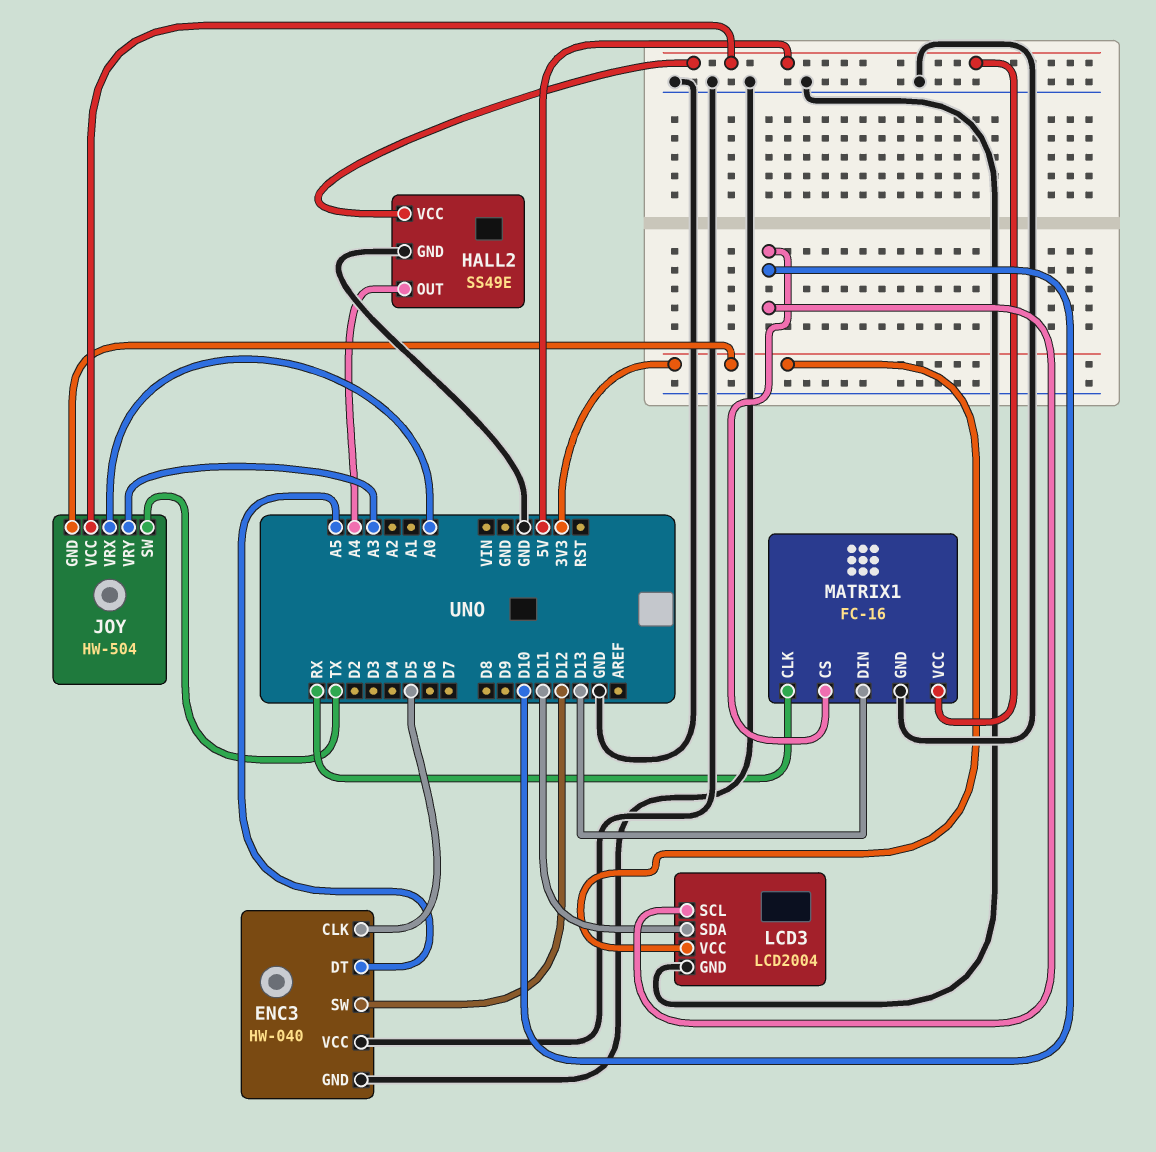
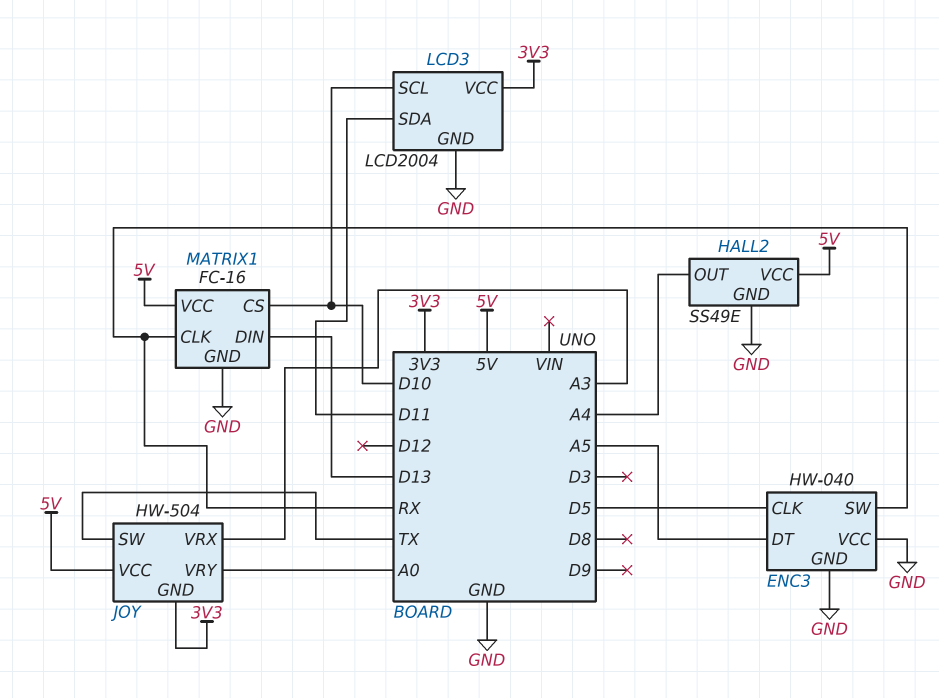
ENC3 pin SW: D12 -> RX
JOY pin VRX: A0 -> A3
JOY pin VRY: A3 -> A0

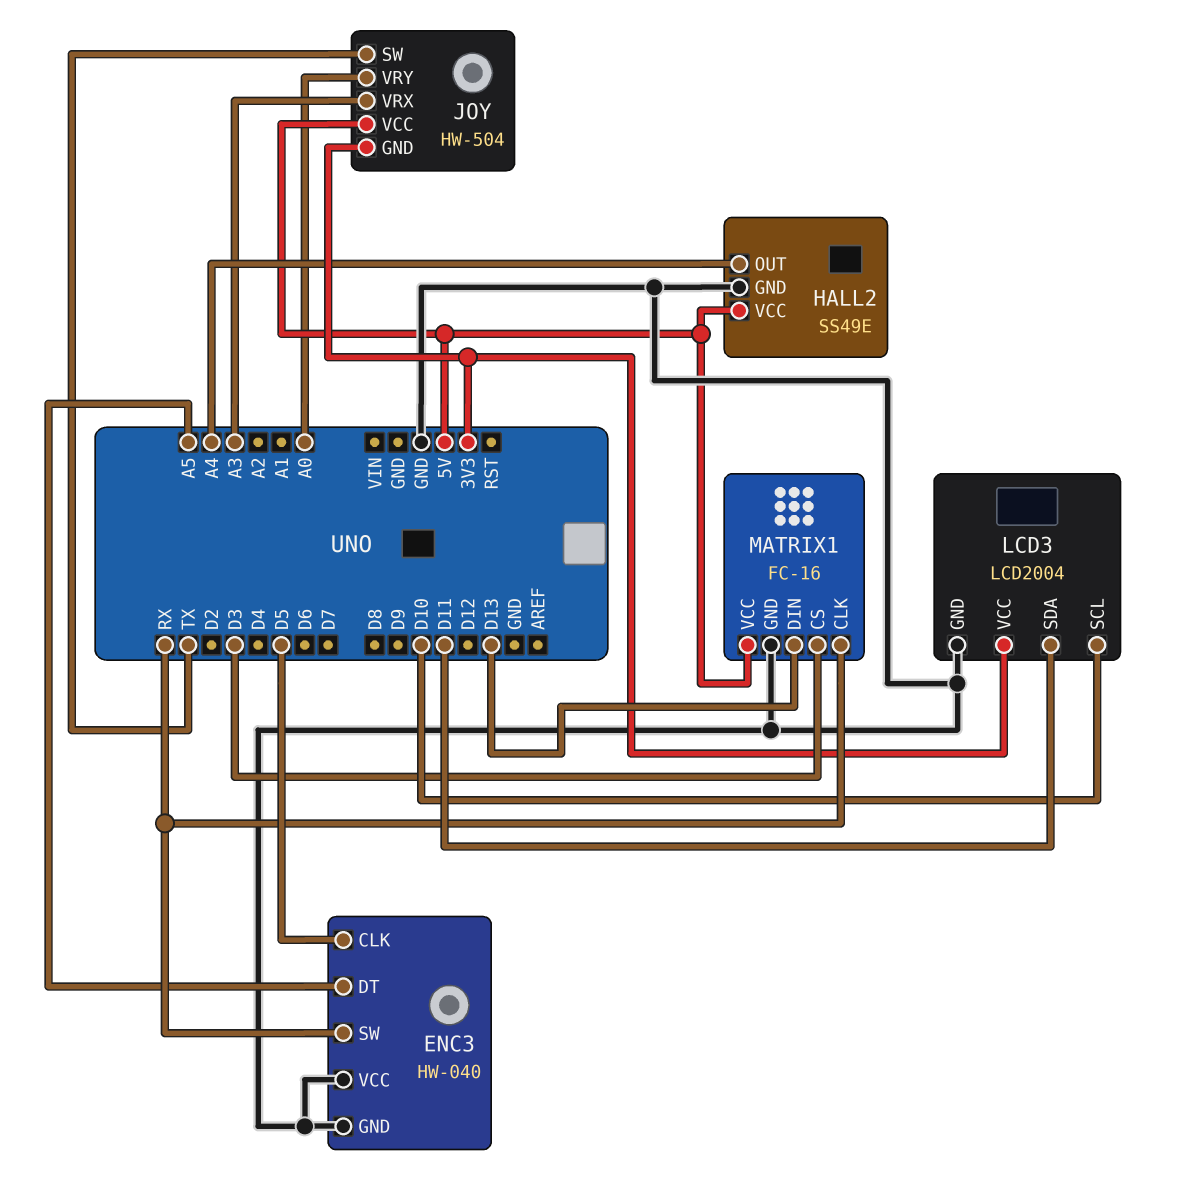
MATRIX1 pin CS: D10 -> D3

